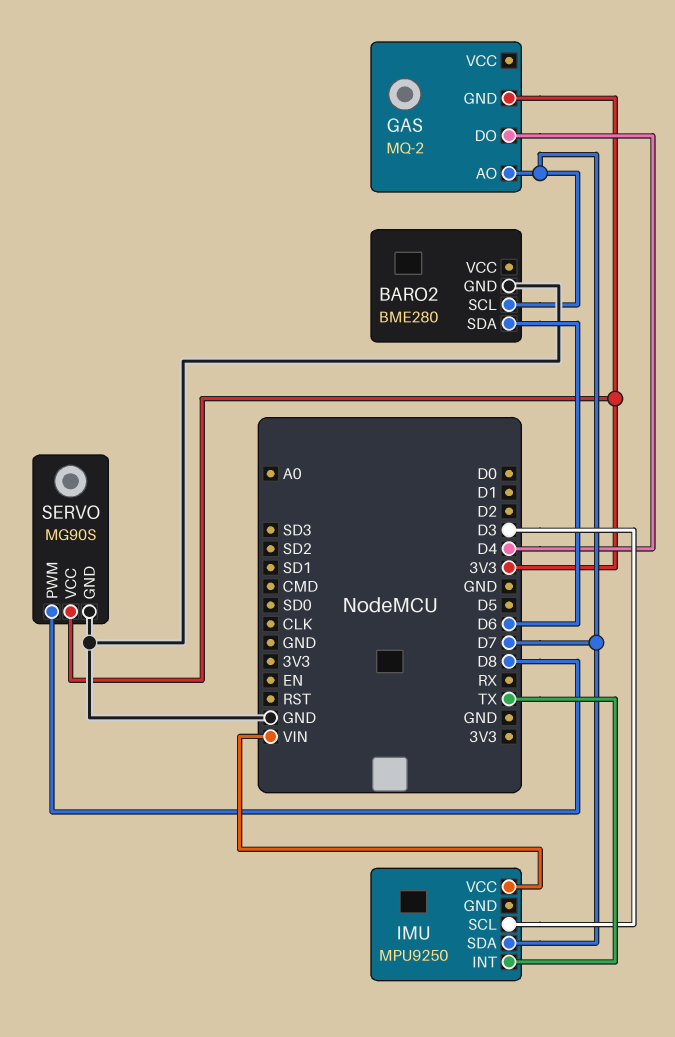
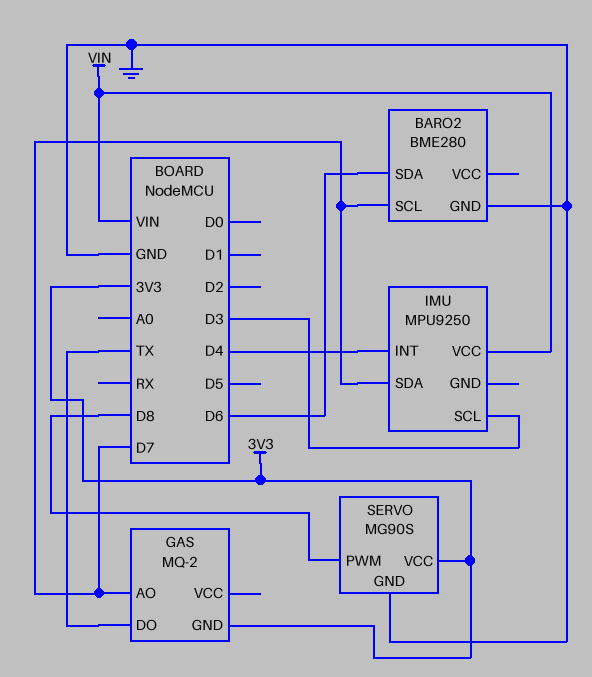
GAS pin DO: D4 -> TX
IMU pin INT: TX -> D4

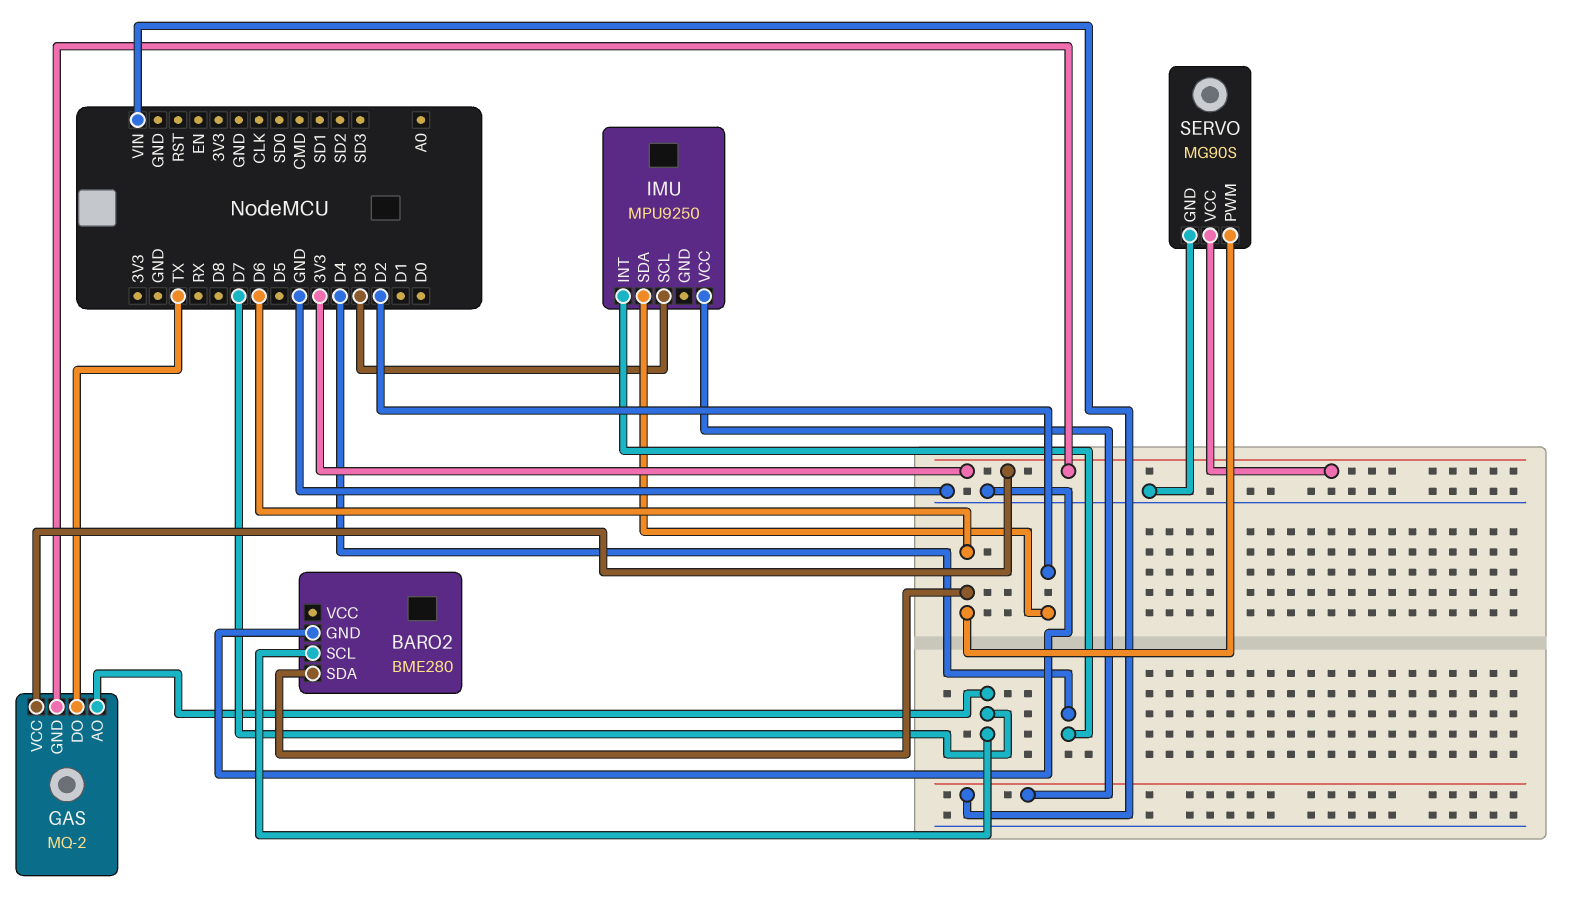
GAS pin VCC: none -> 3V3
IMU pin SDA: D7 -> D2
SERVO pin PWM: D8 -> D6

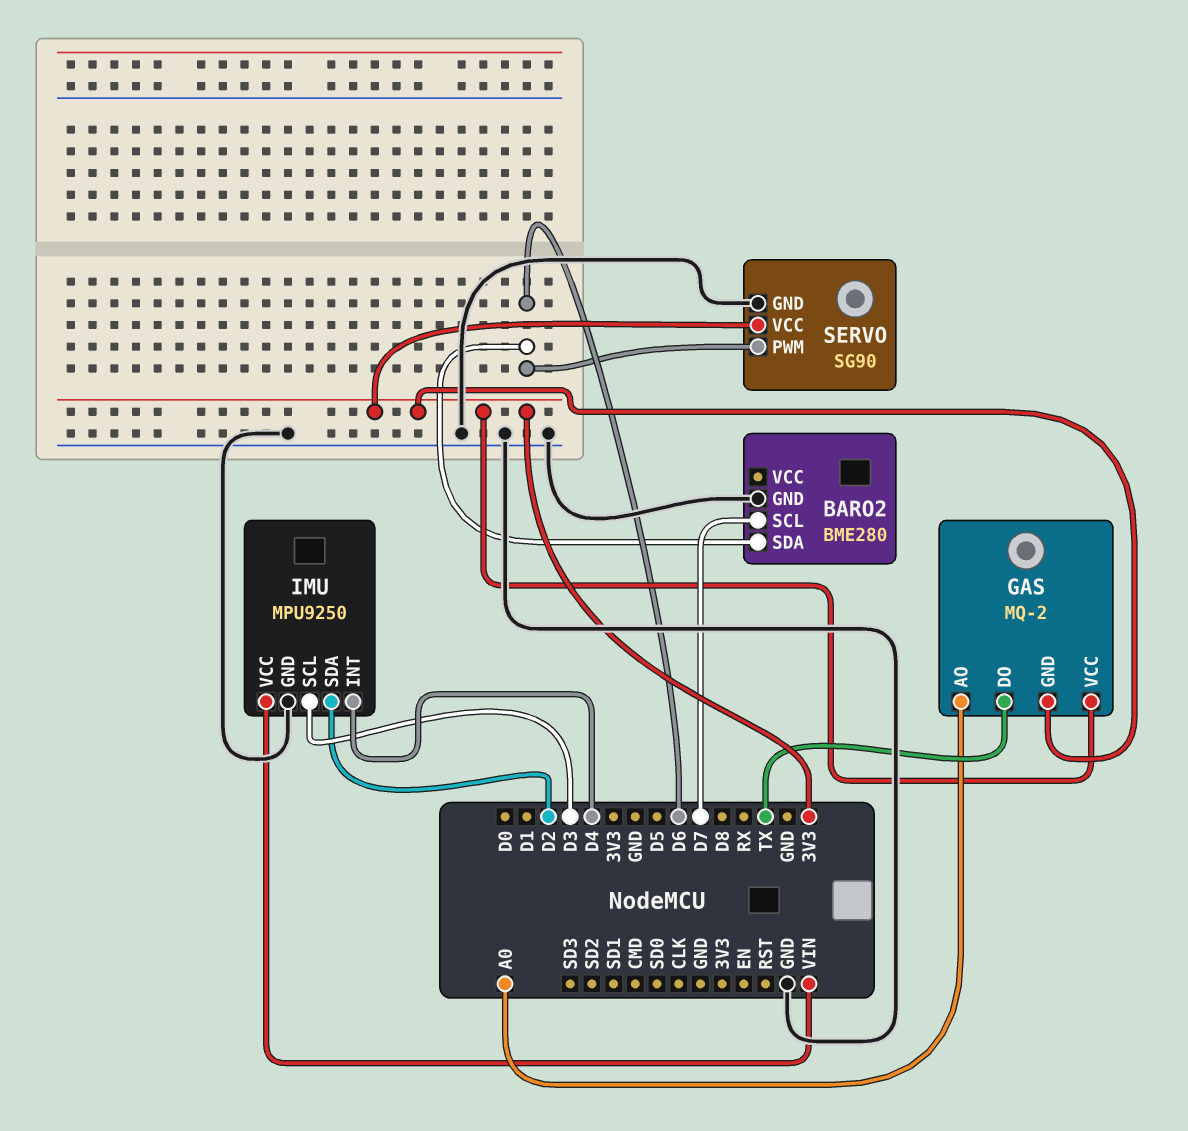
GAS pin AO: D7 -> A0
IMU pin GND: none -> GND
SERVO: MG90S -> SG90

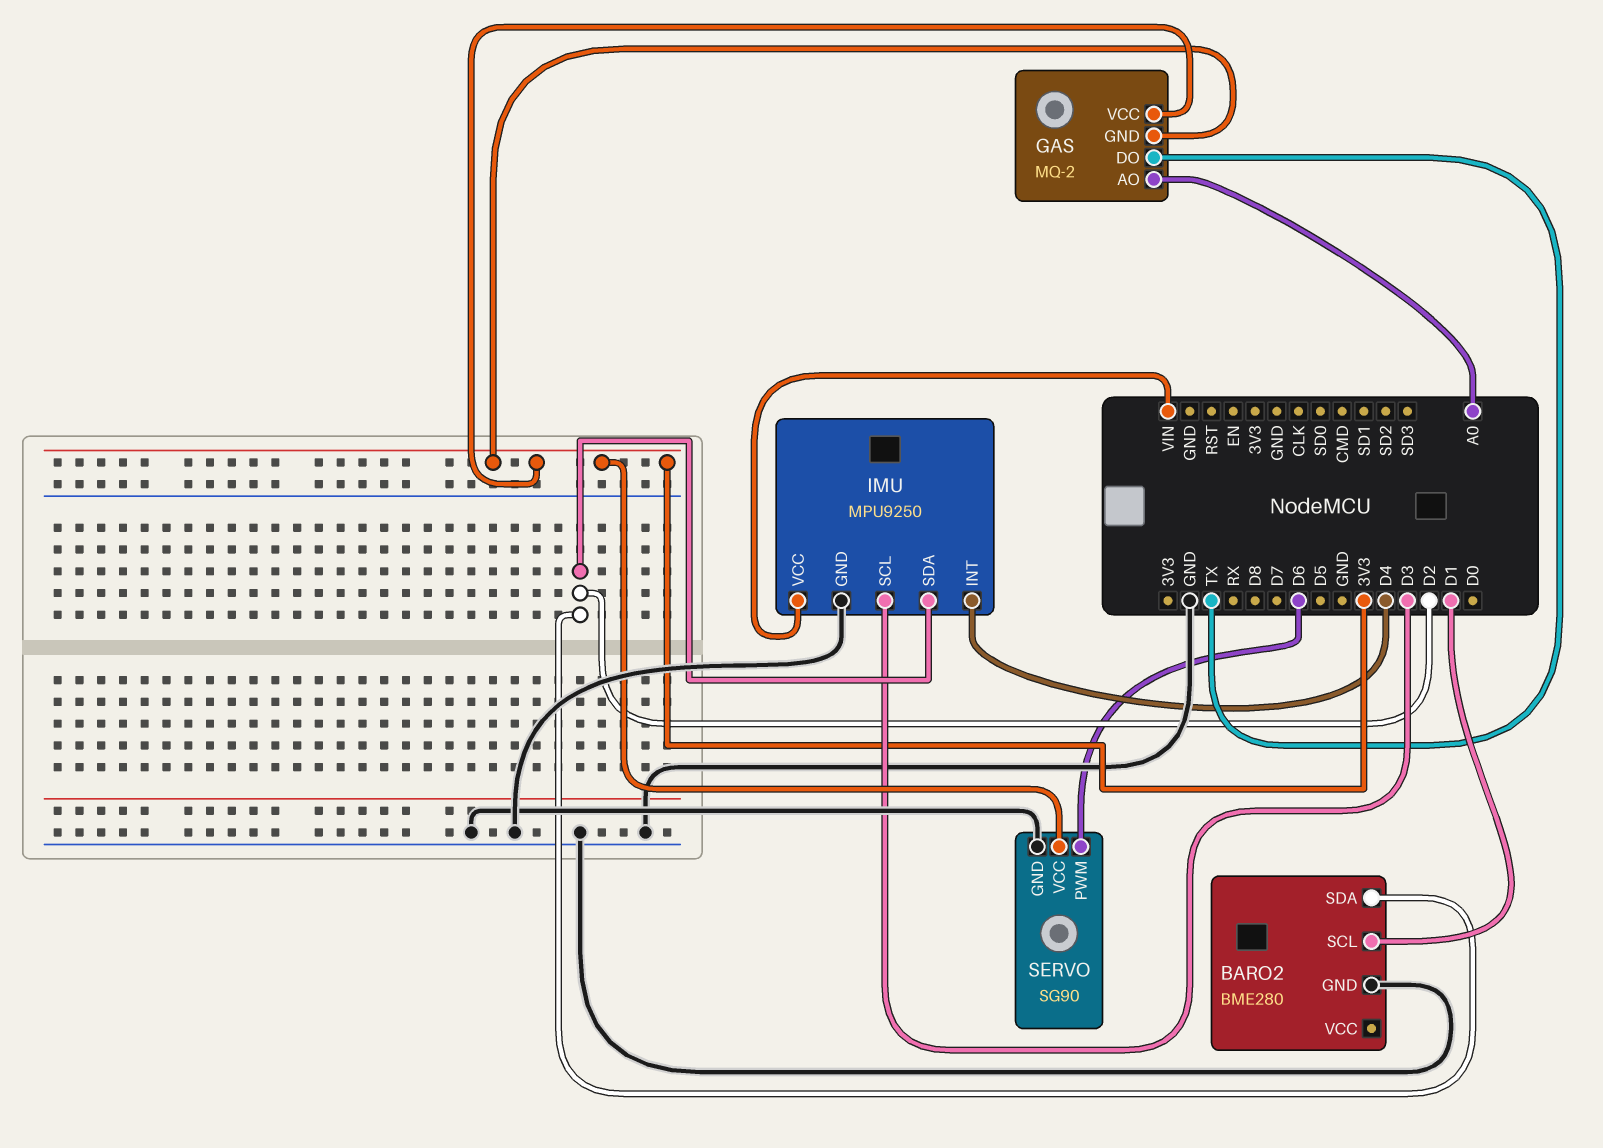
BARO2 pin SCL: D7 -> D1
BARO2 pin SDA: D6 -> D2

